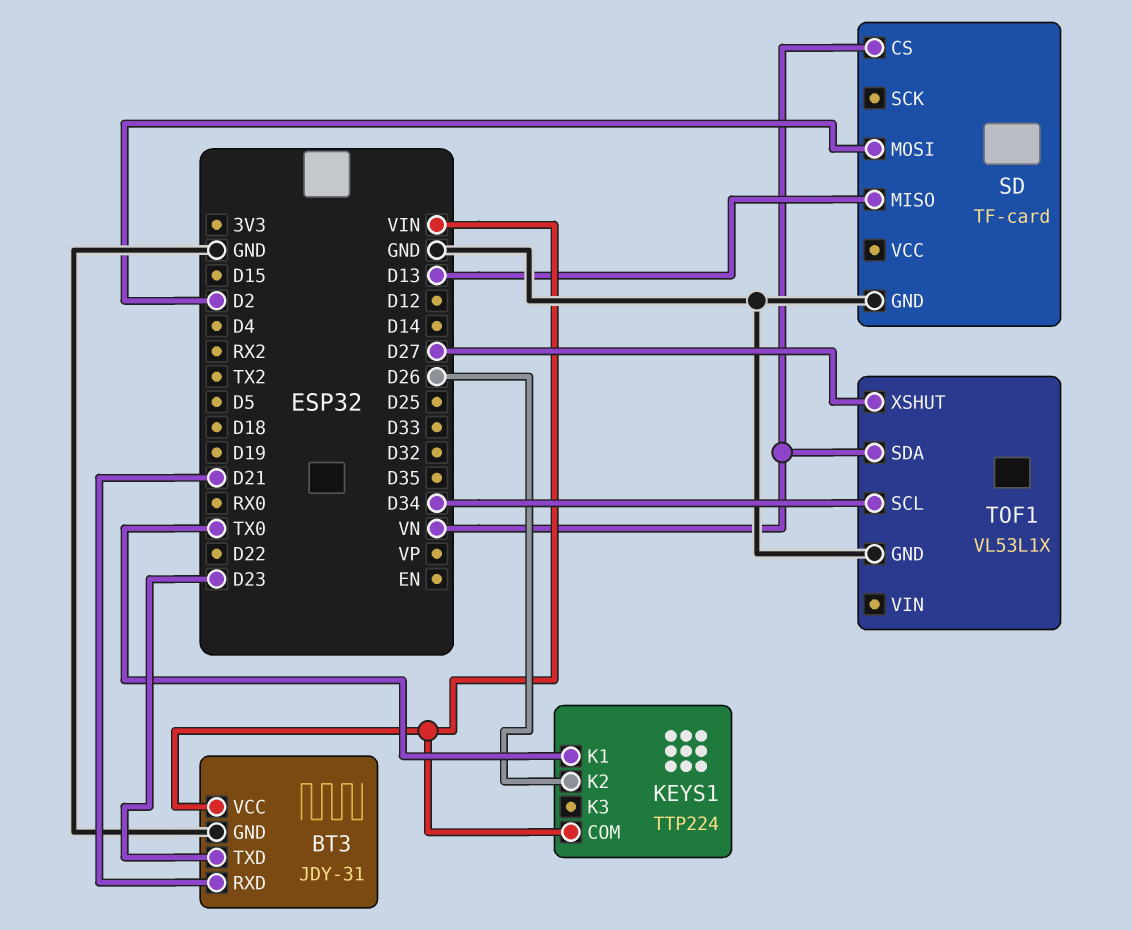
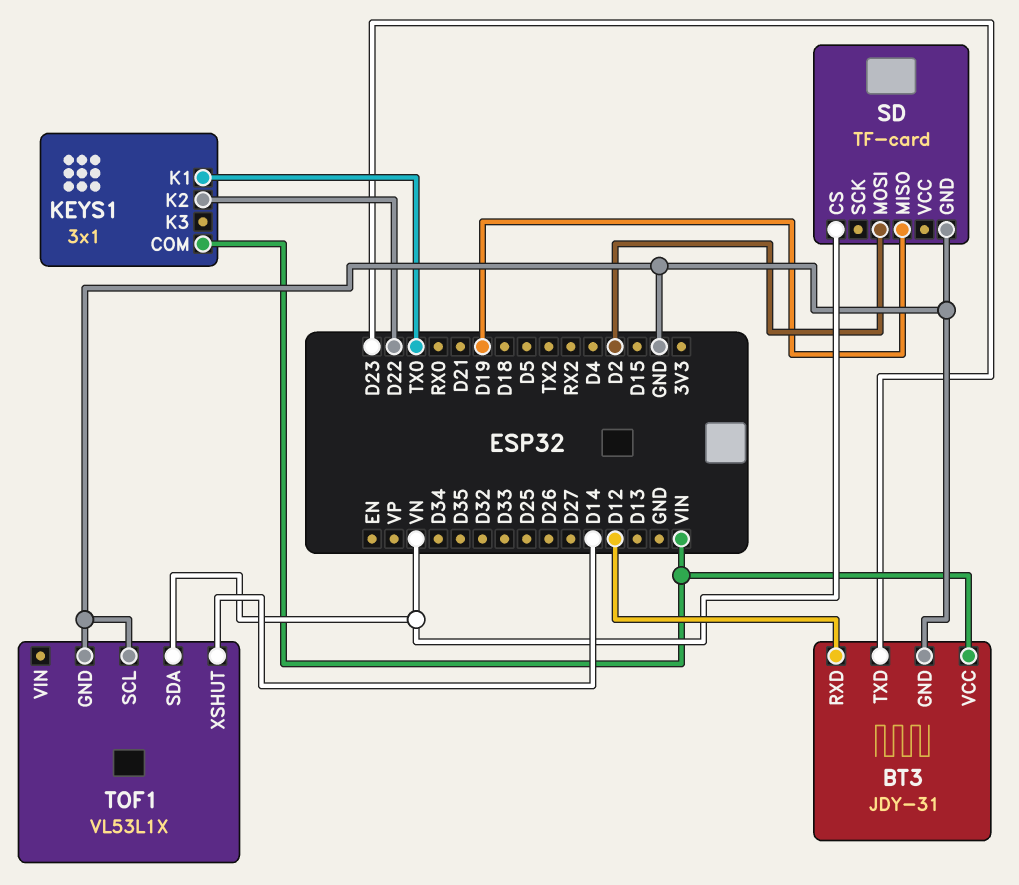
BT3 pin RXD: D21 -> D12
KEYS1: TTP224 -> 3x1
KEYS1 pin K2: D26 -> D22
SD pin MISO: D13 -> D19
TOF1 pin SCL: D34 -> GND
TOF1 pin XSHUT: D27 -> D14

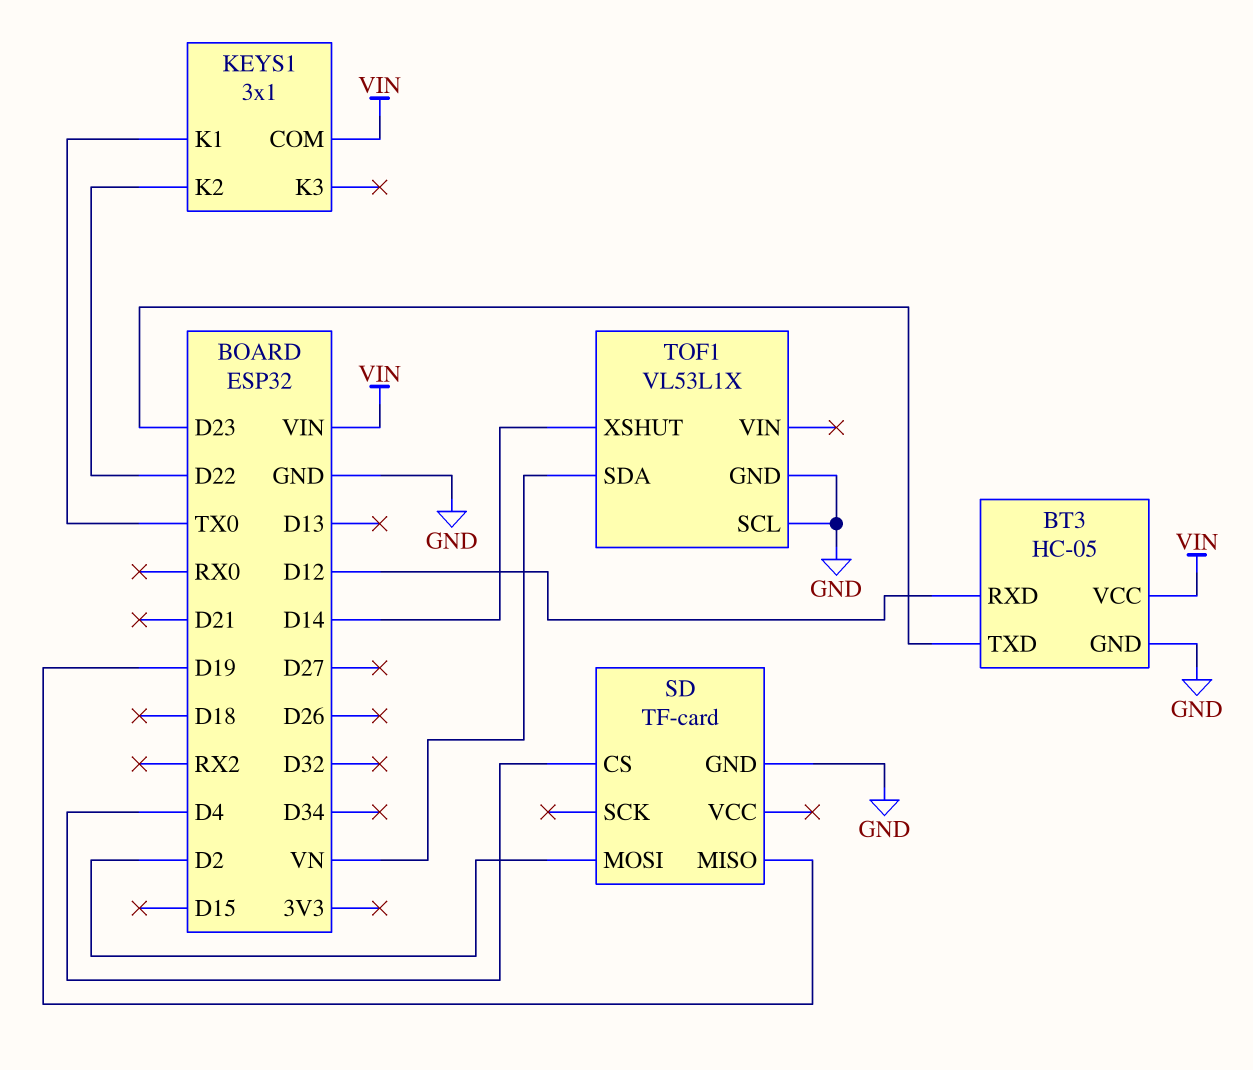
BT3: JDY-31 -> HC-05
SD pin CS: VN -> D4

